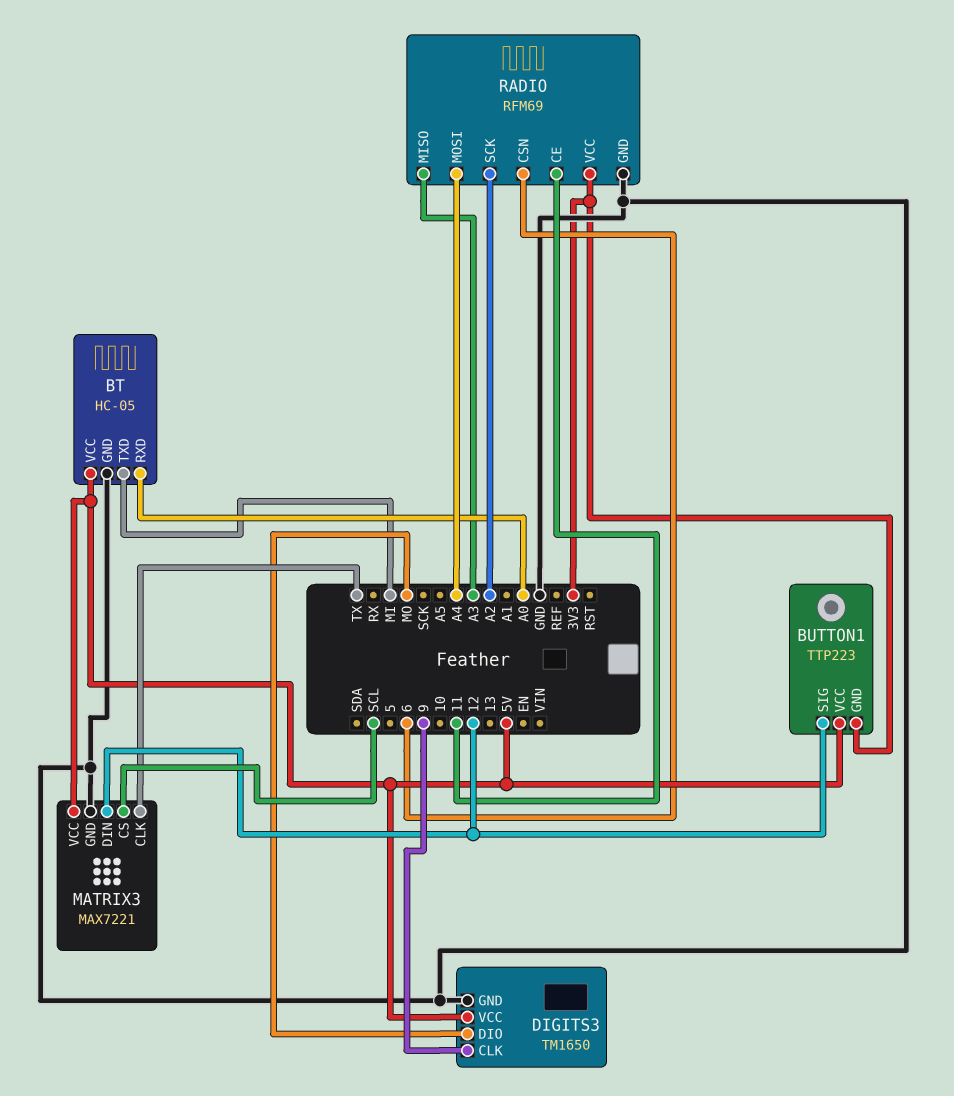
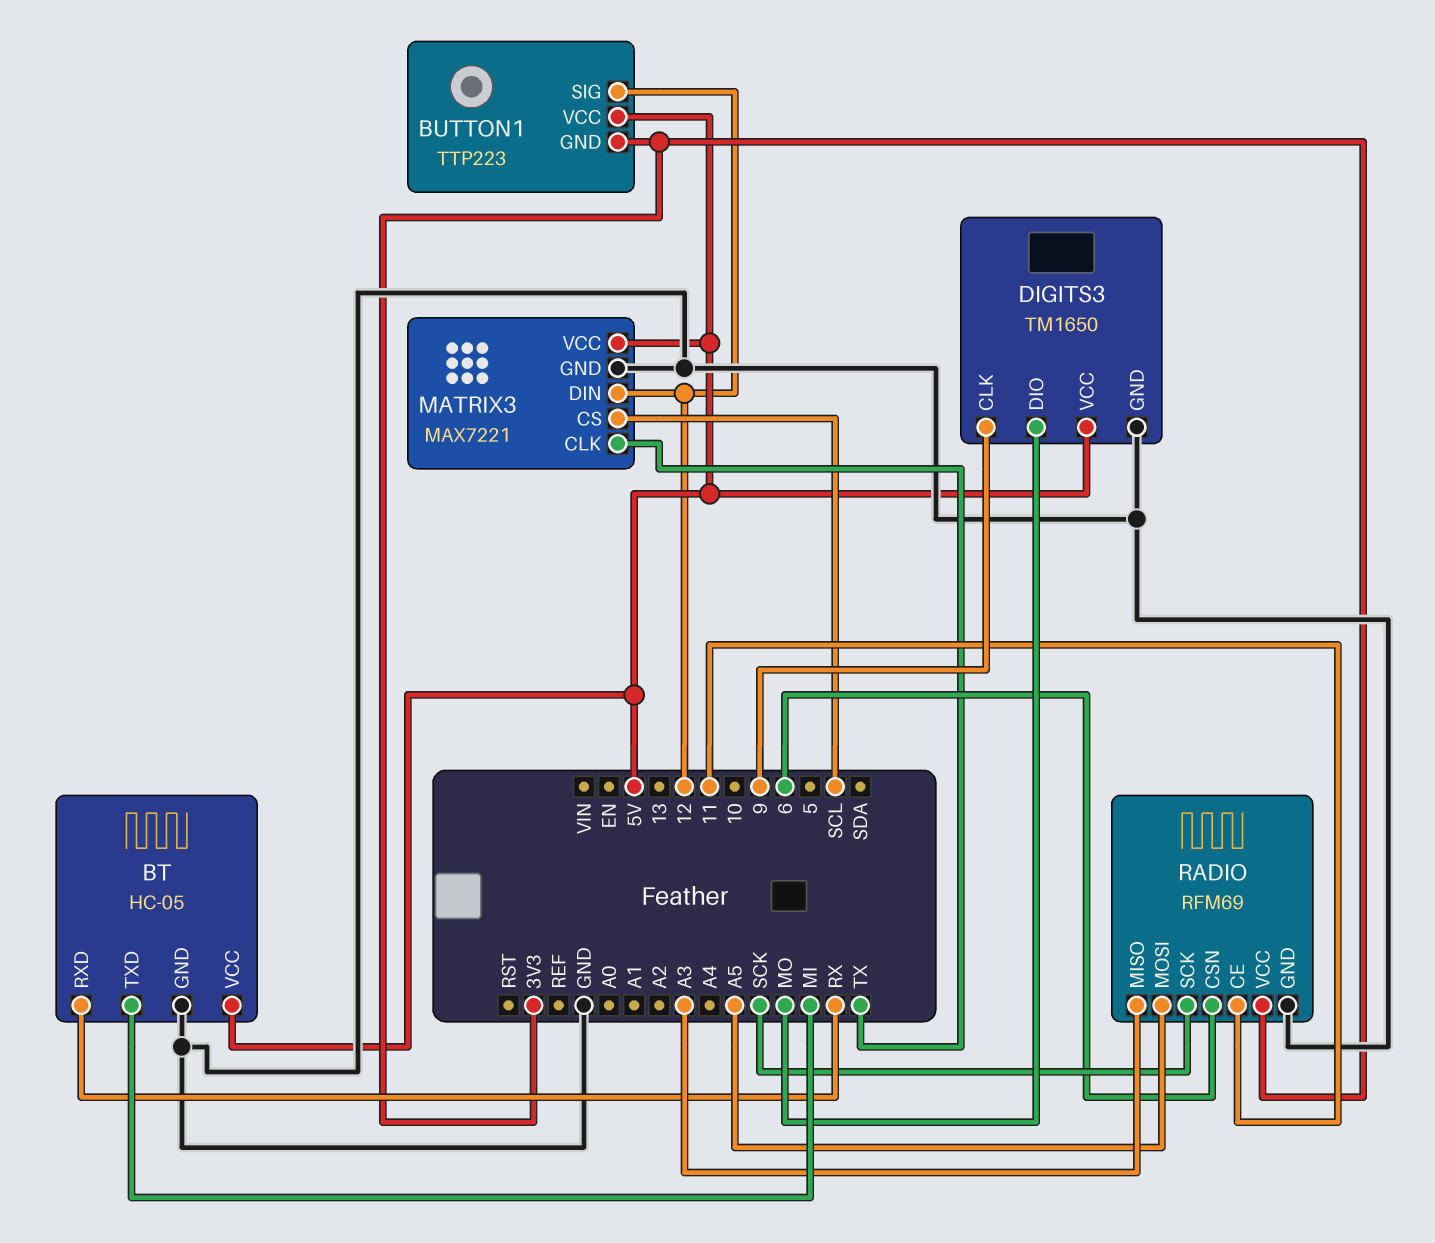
BT pin RXD: A0 -> RX
RADIO pin MOSI: A4 -> A5
RADIO pin SCK: A2 -> SCK

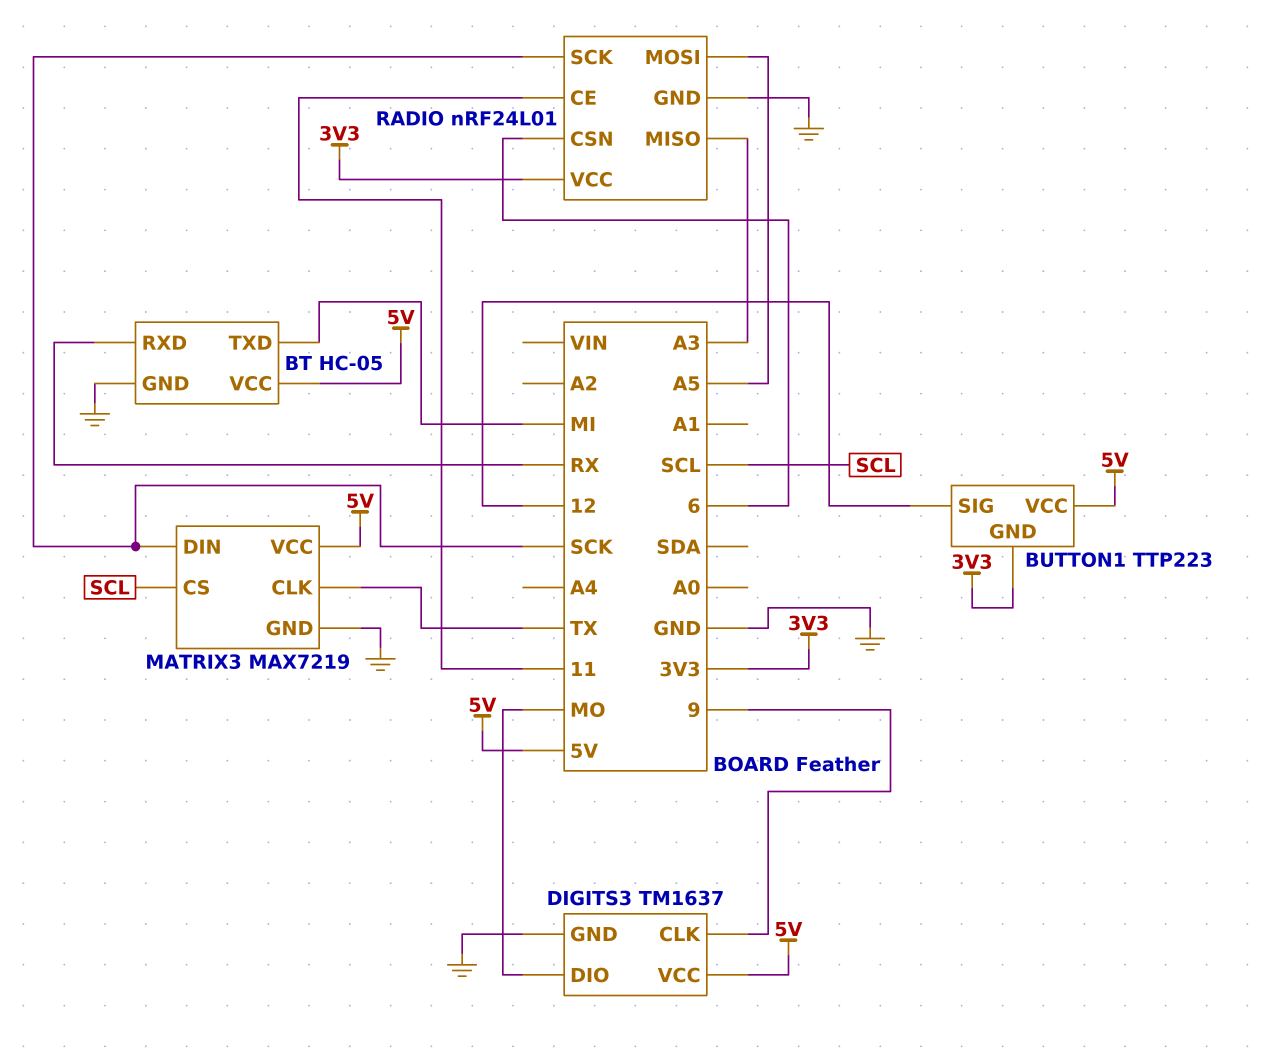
DIGITS3: TM1650 -> TM1637
MATRIX3: MAX7221 -> MAX7219
MATRIX3 pin DIN: 12 -> SCK
RADIO: RFM69 -> nRF24L01

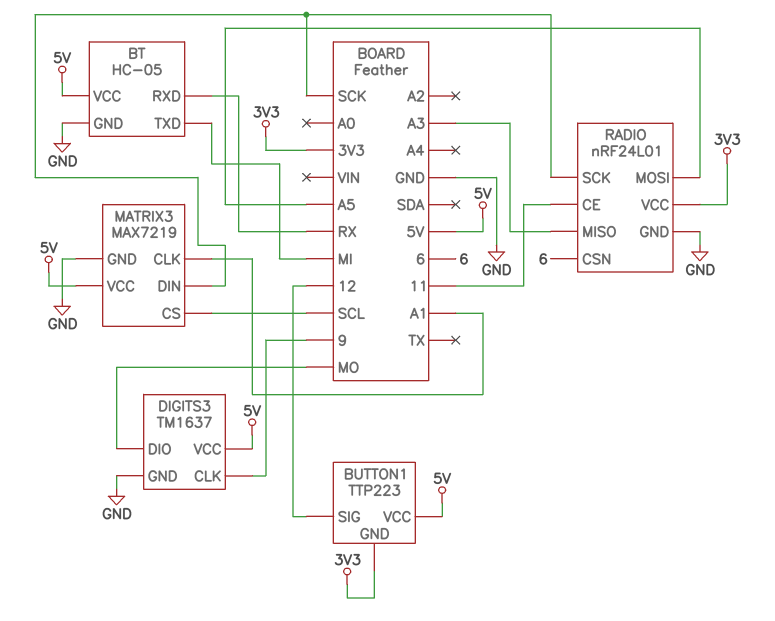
MATRIX3 pin CLK: TX -> A1

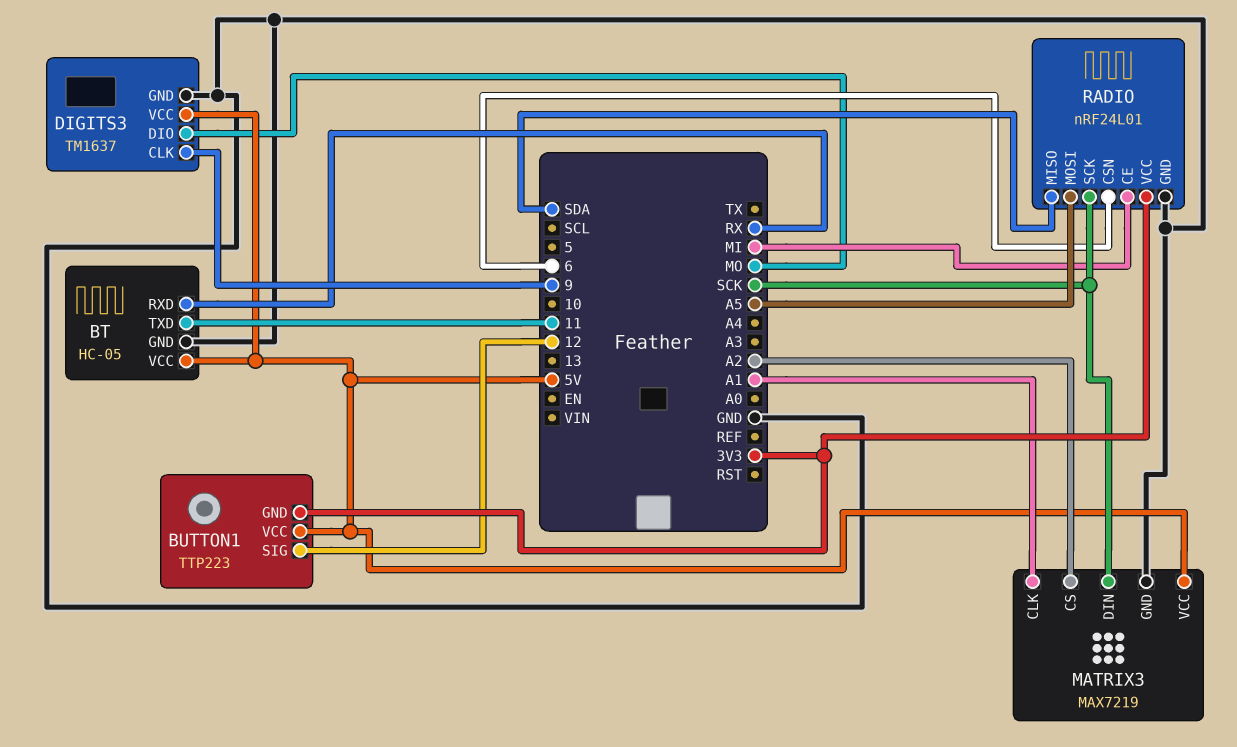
BT pin TXD: MI -> 11
MATRIX3 pin CS: SCL -> A2
RADIO pin CE: 11 -> MI
RADIO pin MISO: A3 -> SDA

